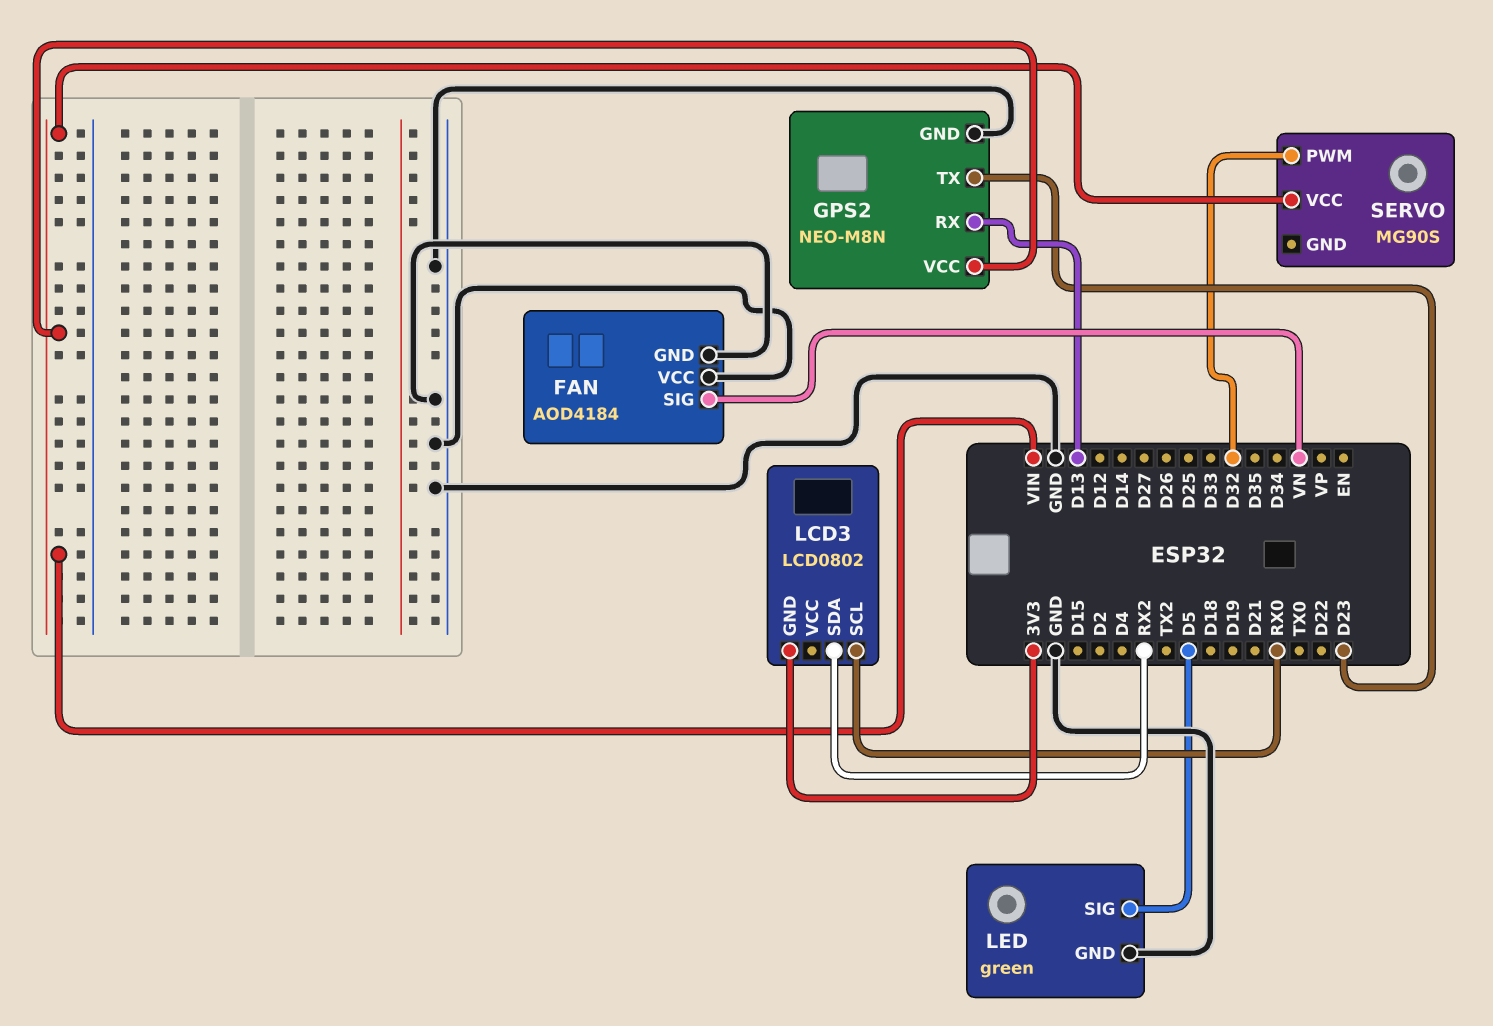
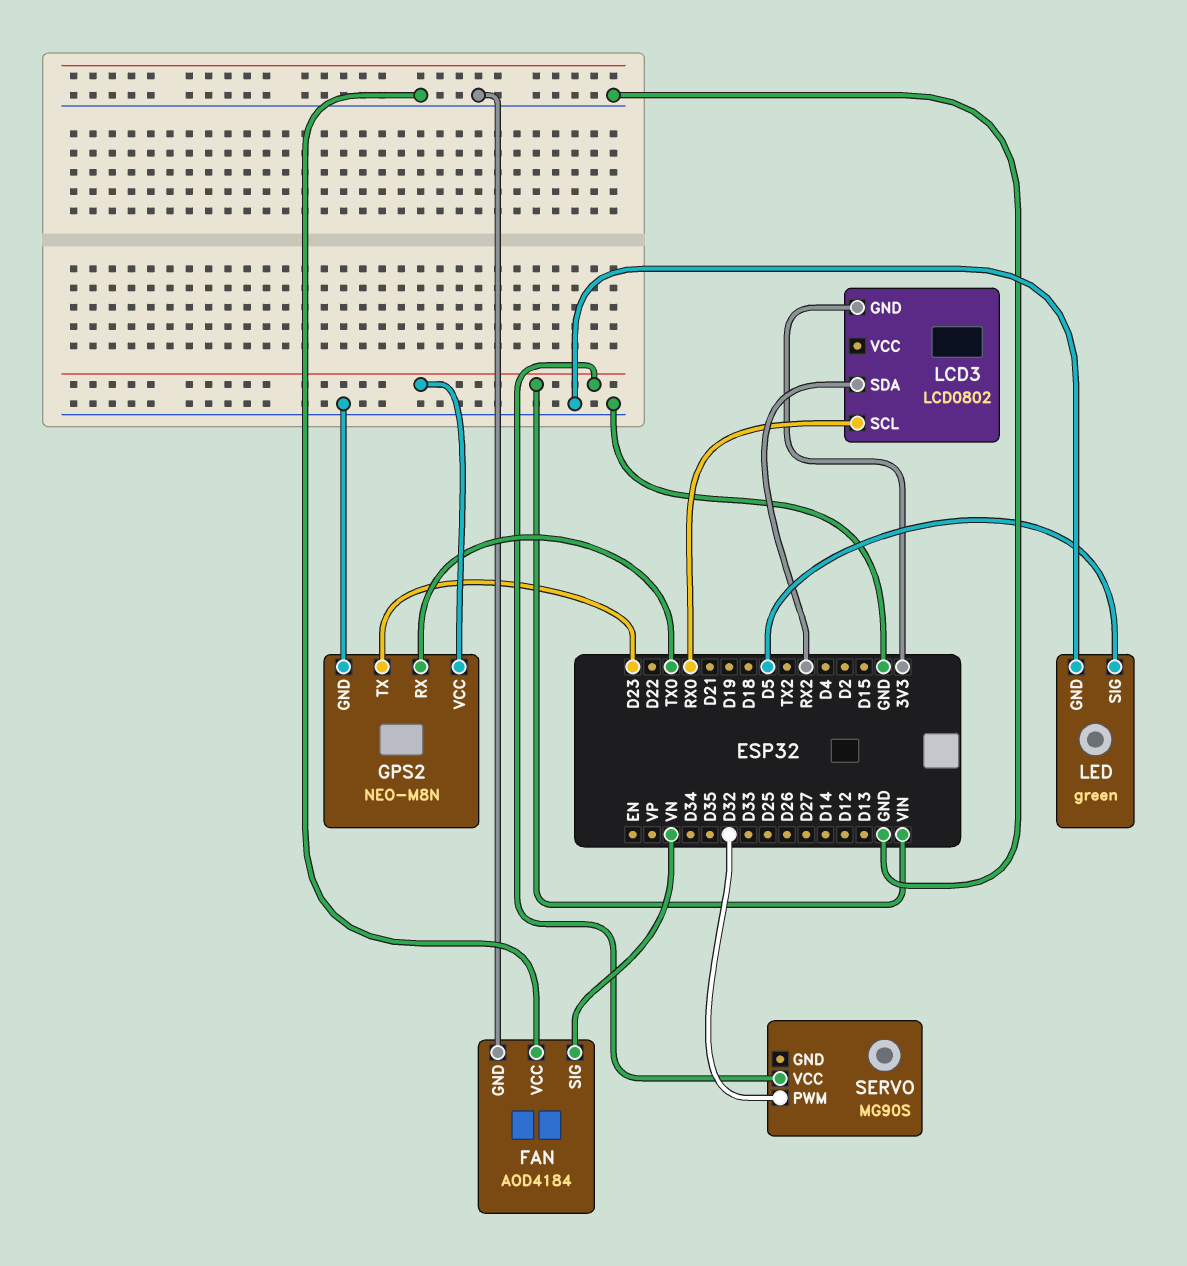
GPS2 pin RX: D13 -> TX0

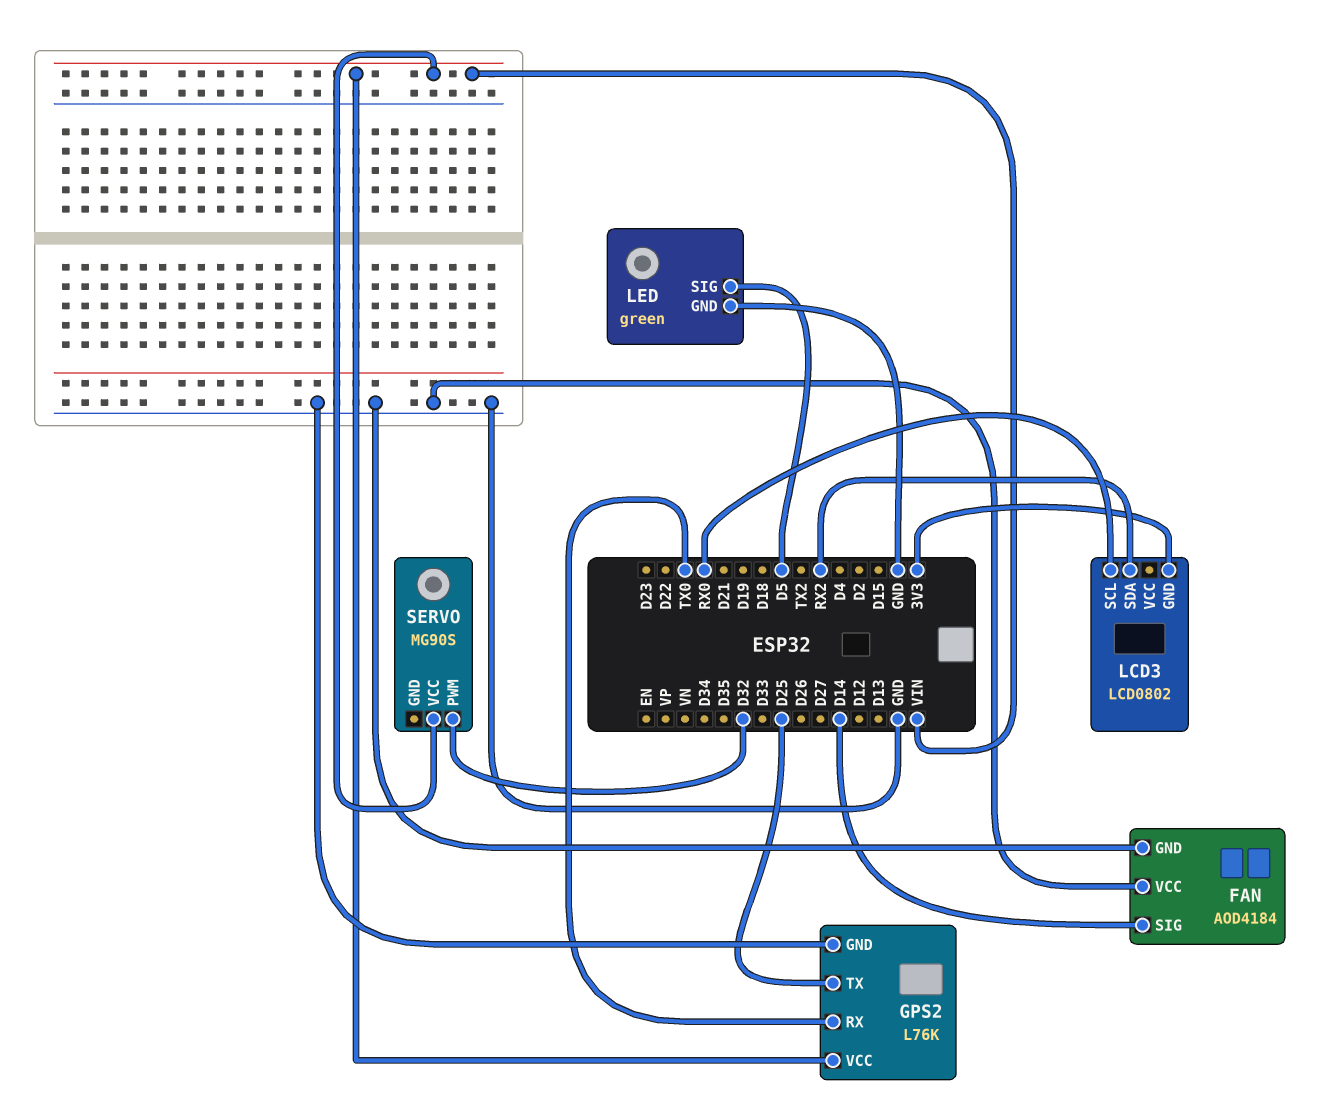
FAN pin SIG: VN -> D14
GPS2: NEO-M8N -> L76K
GPS2 pin TX: D23 -> D25

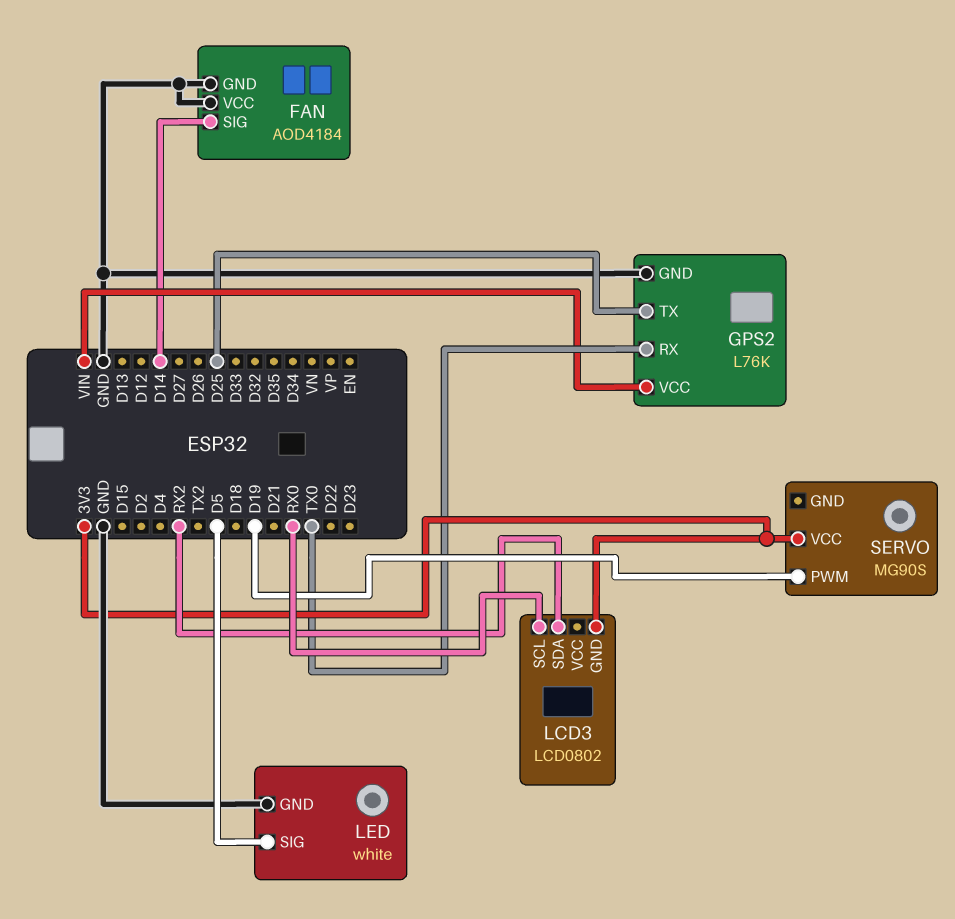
LED: green -> white
SERVO pin PWM: D32 -> D19
SERVO pin VCC: VIN -> 3V3

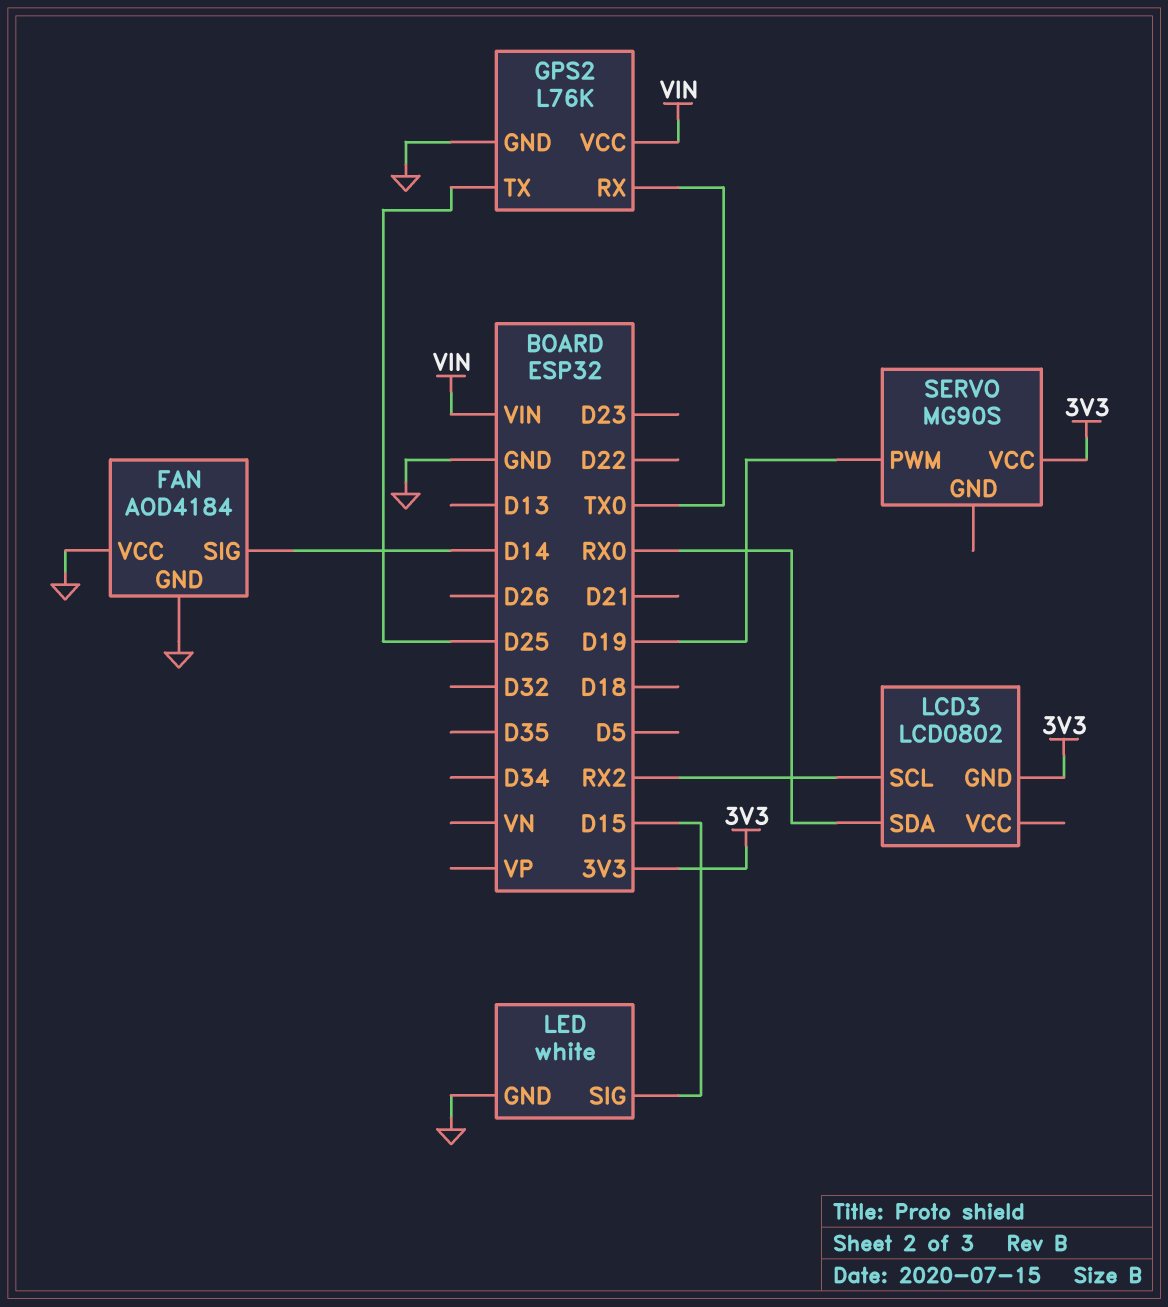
LCD3 pin SCL: RX0 -> RX2
LCD3 pin SDA: RX2 -> RX0
LED pin SIG: D5 -> D15

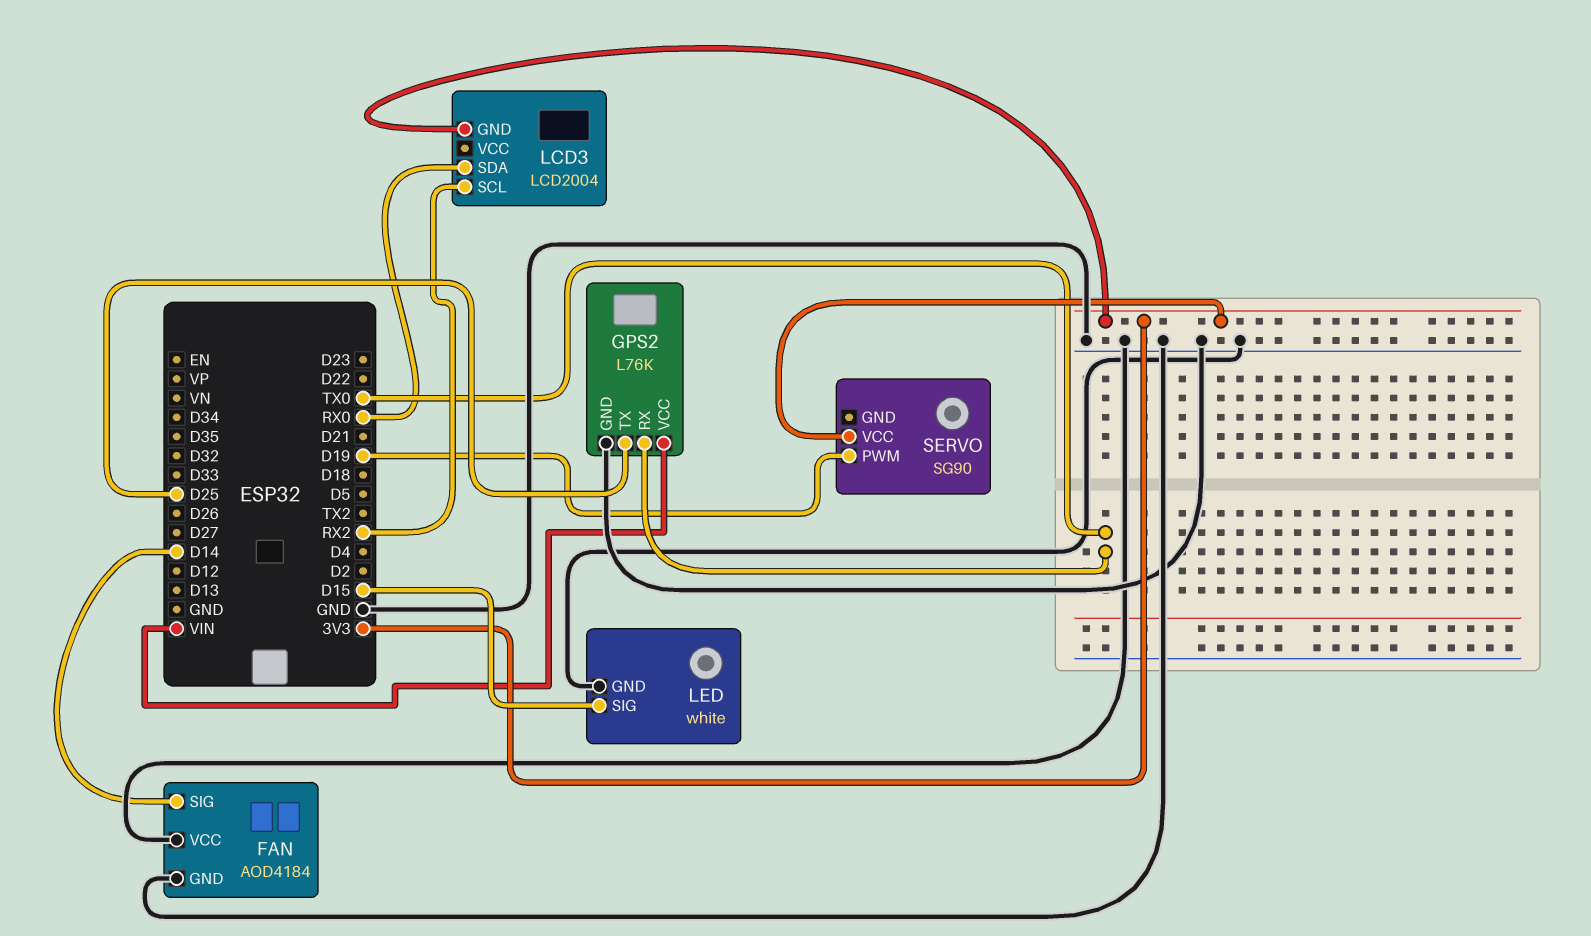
LCD3: LCD0802 -> LCD2004
SERVO: MG90S -> SG90

